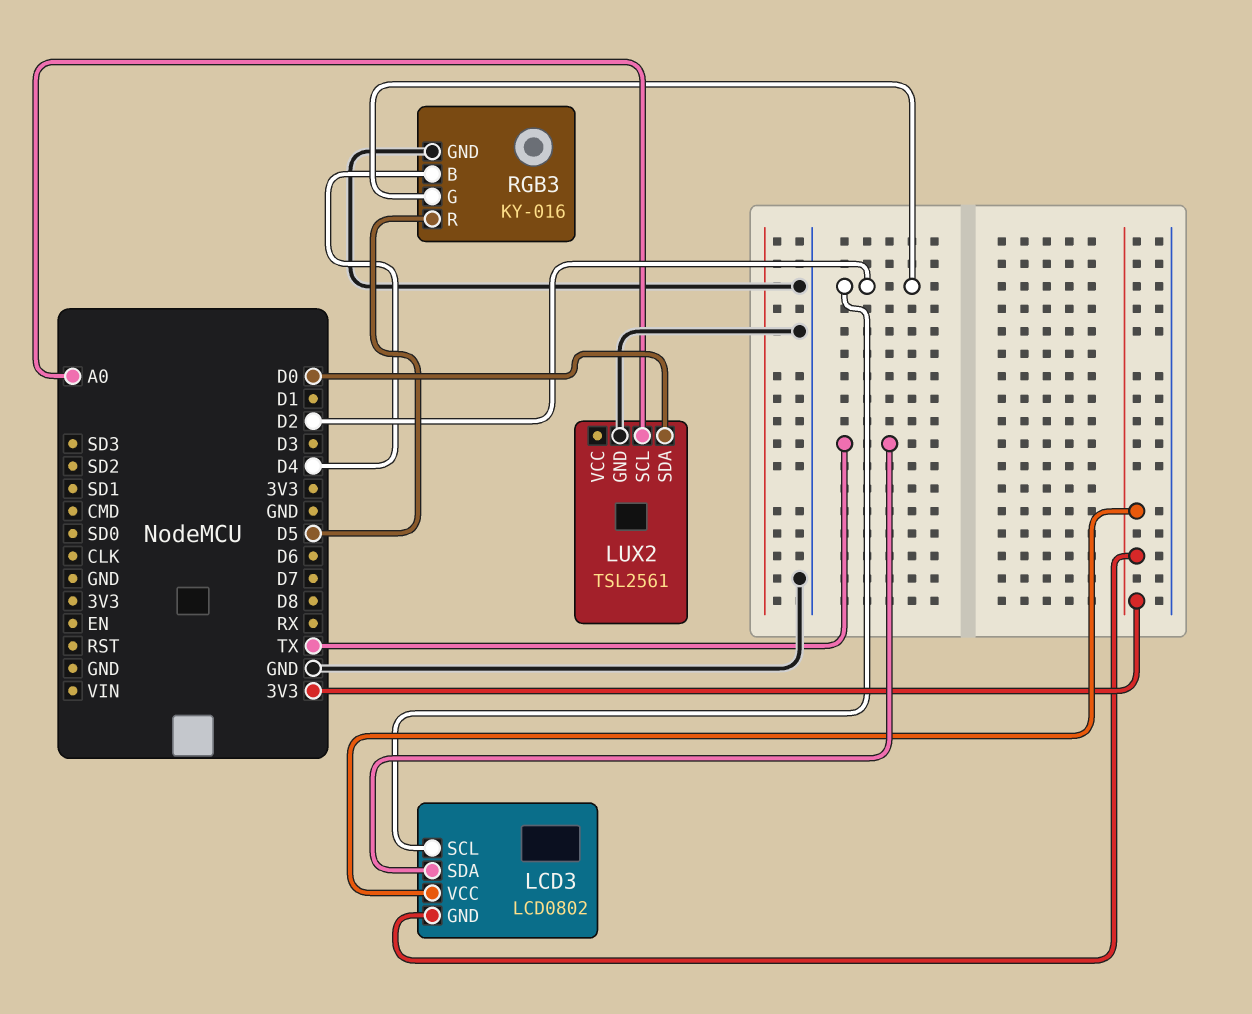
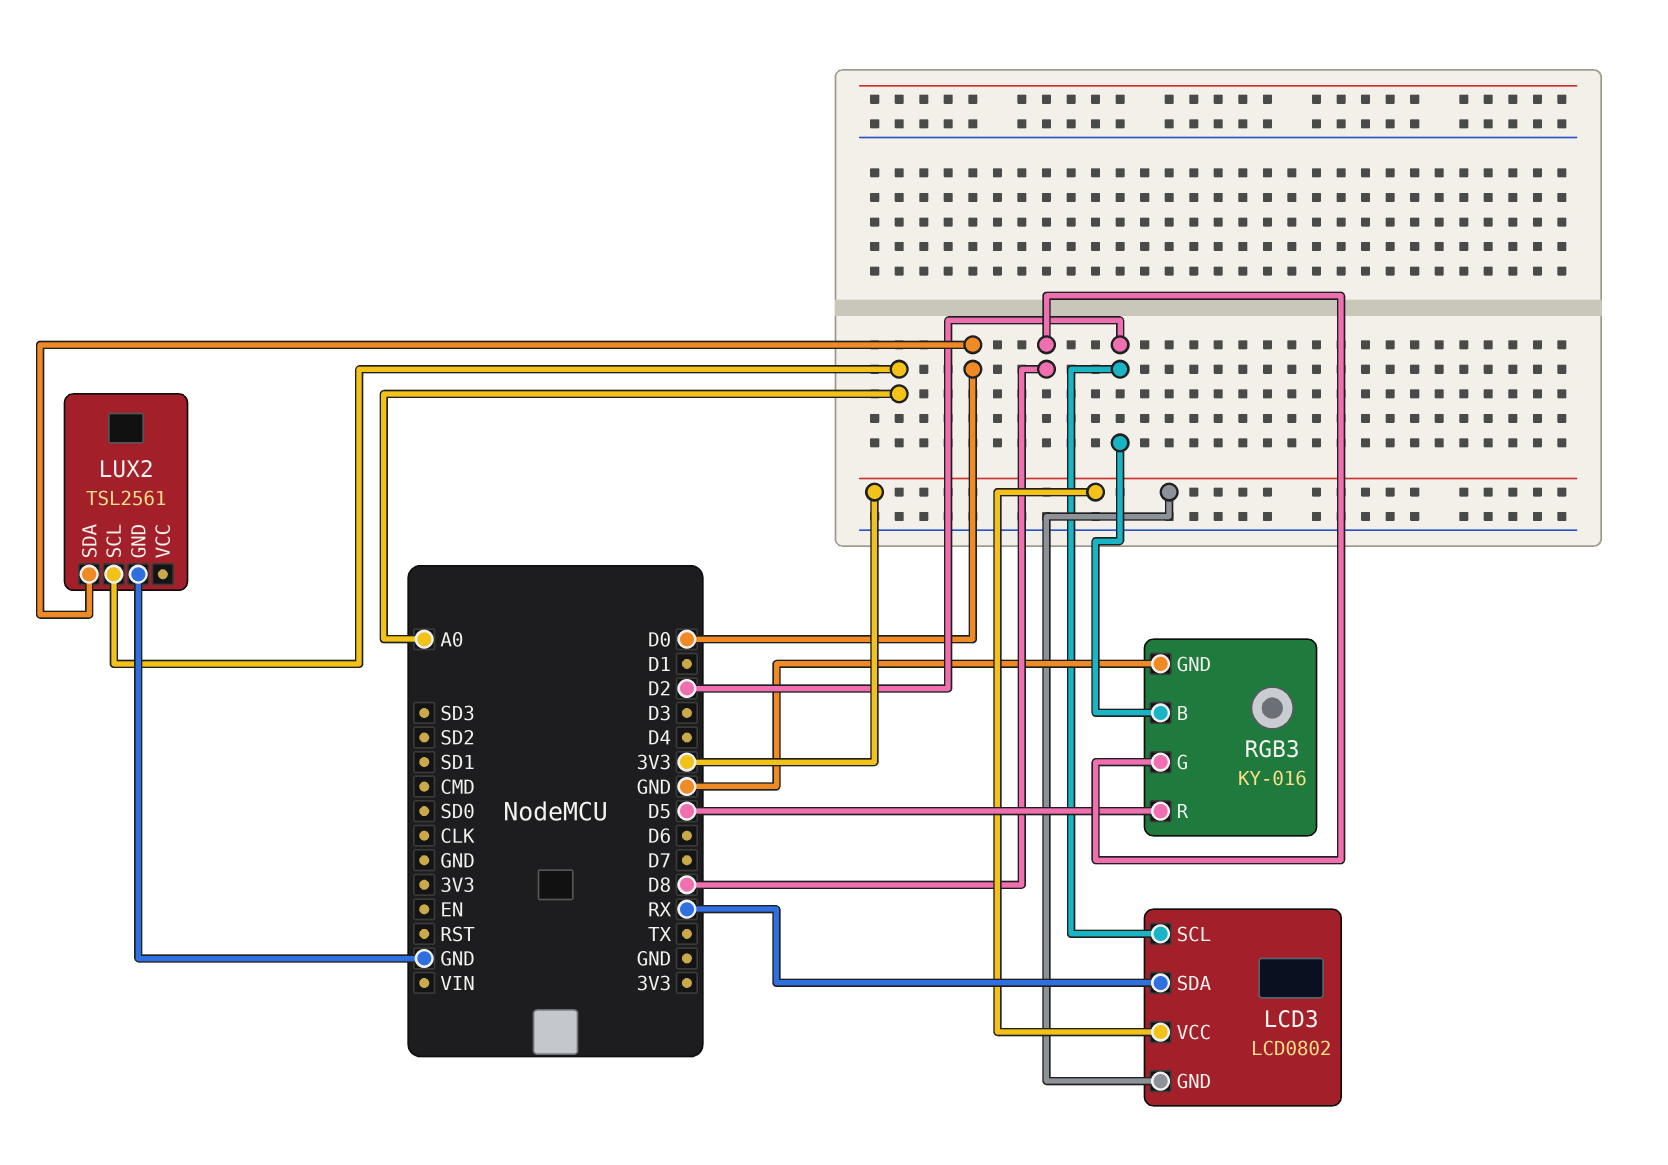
LCD3 pin SDA: TX -> RX
RGB3 pin B: D4 -> D2
RGB3 pin G: D2 -> D8

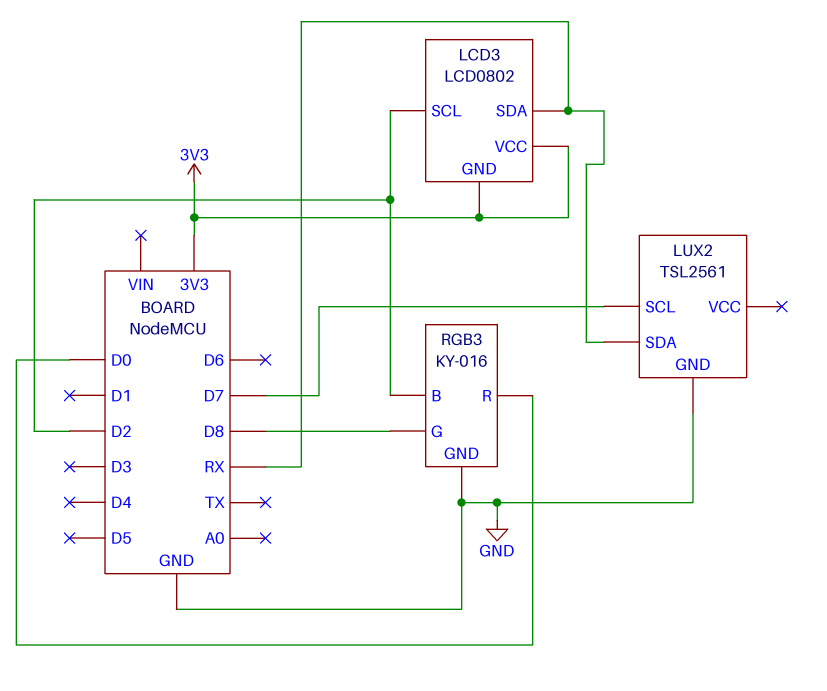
LUX2 pin SCL: A0 -> D7
LUX2 pin SDA: D0 -> RX
RGB3 pin R: D5 -> D0

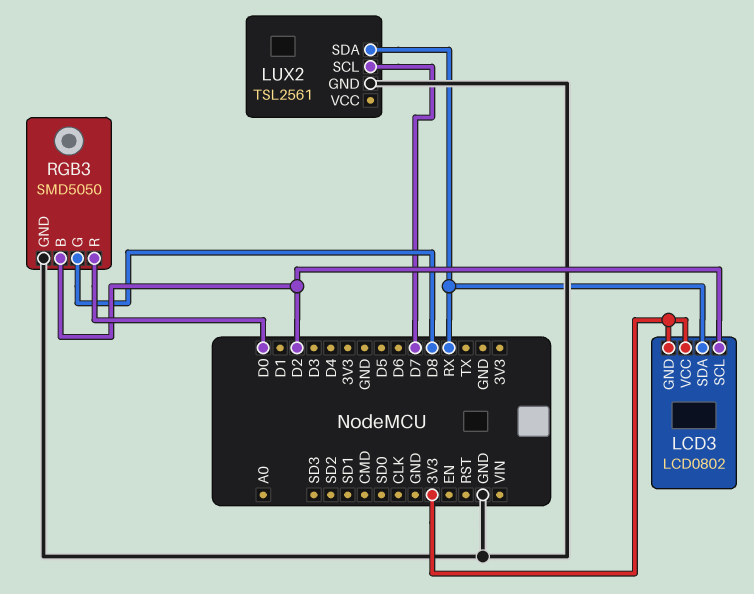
RGB3: KY-016 -> SMD5050

